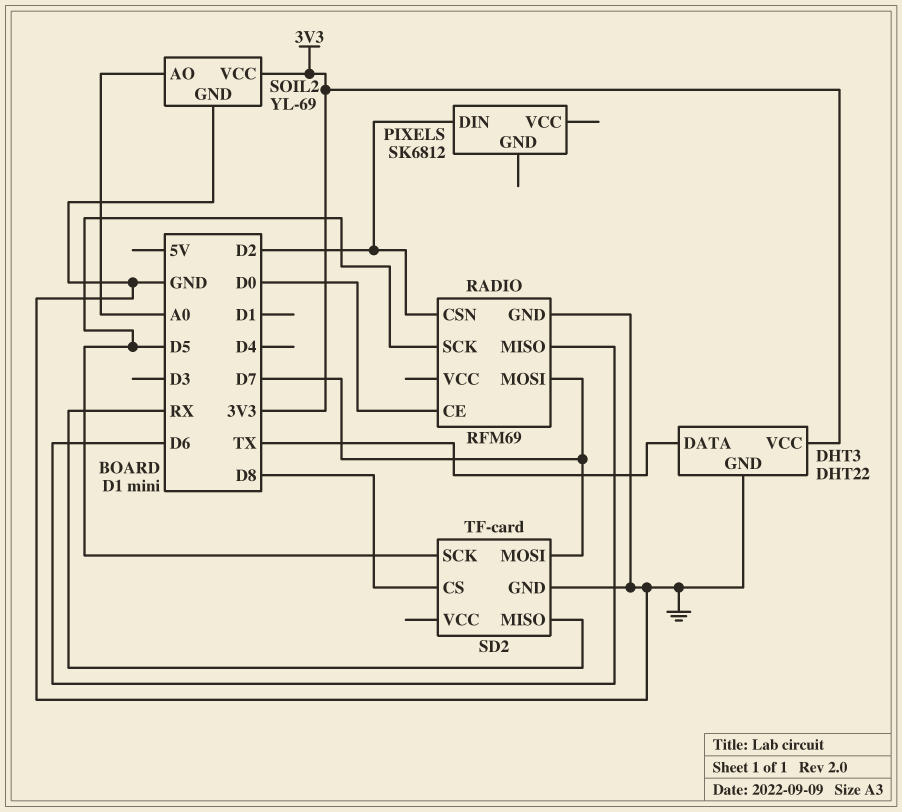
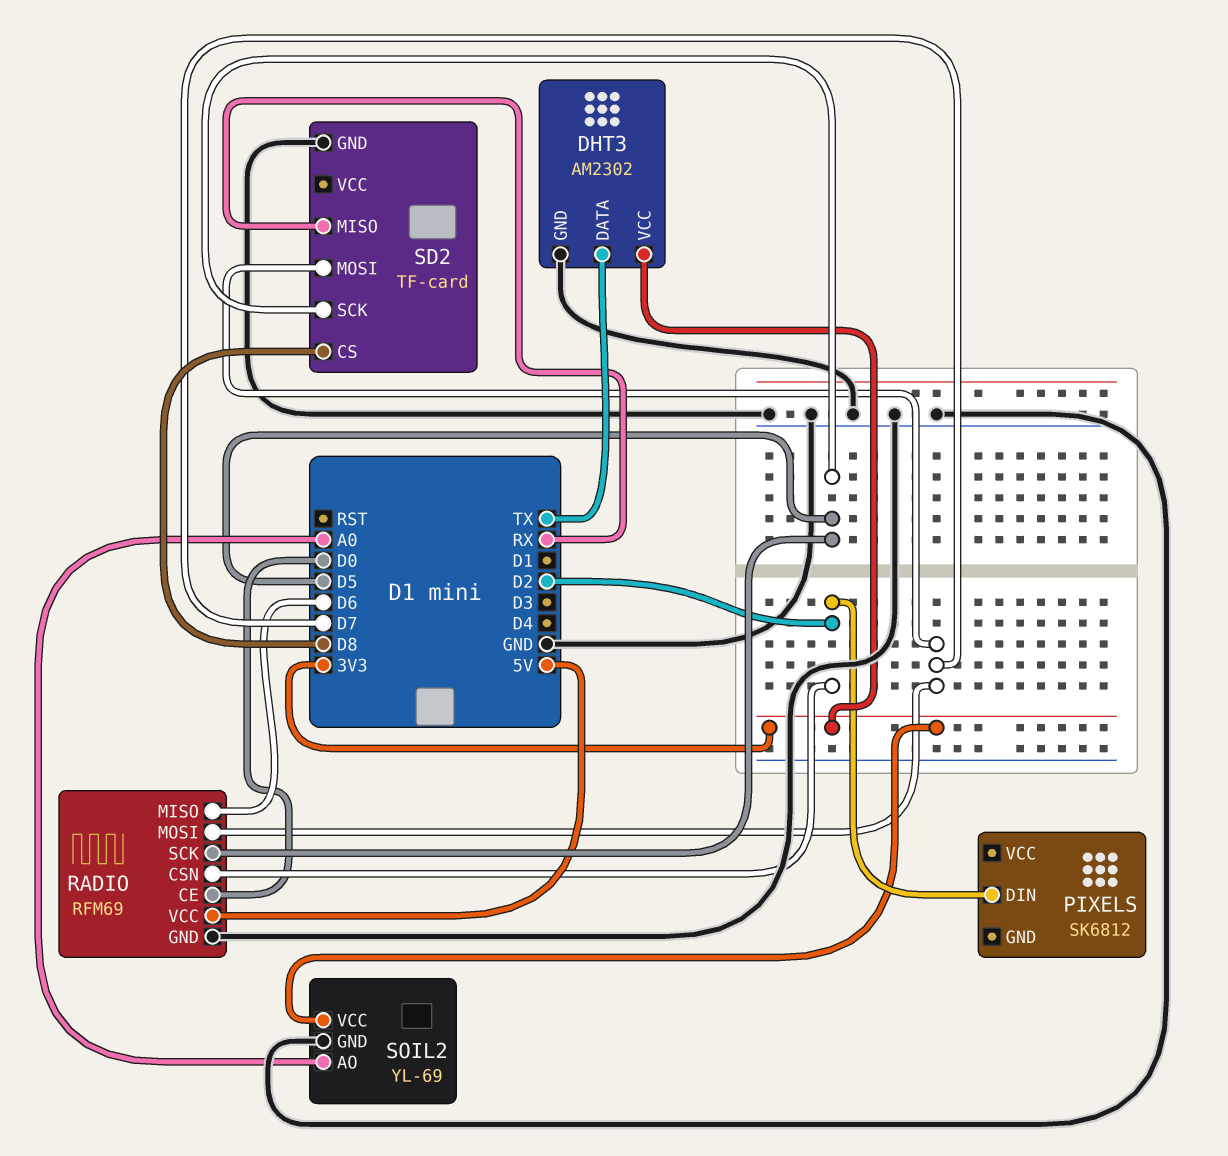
DHT3: DHT22 -> AM2302
RADIO pin VCC: none -> 5V

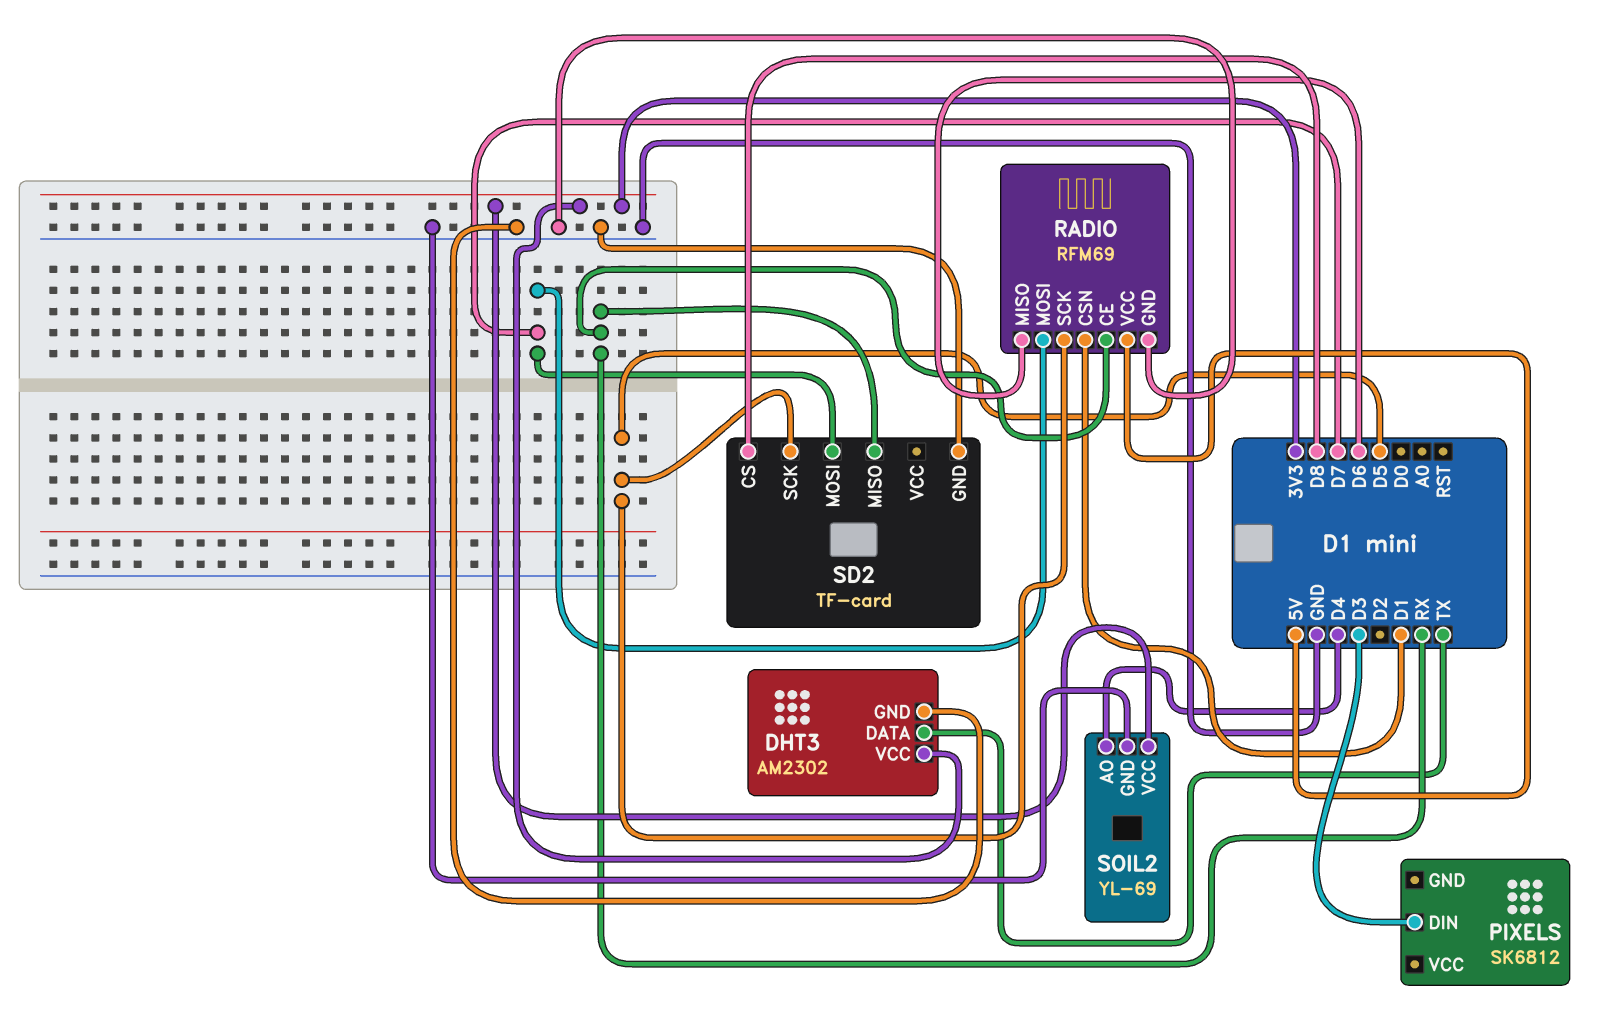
PIXELS pin DIN: D2 -> D3
RADIO pin CE: D0 -> RX
RADIO pin CSN: D2 -> D1
SOIL2 pin AO: A0 -> D4

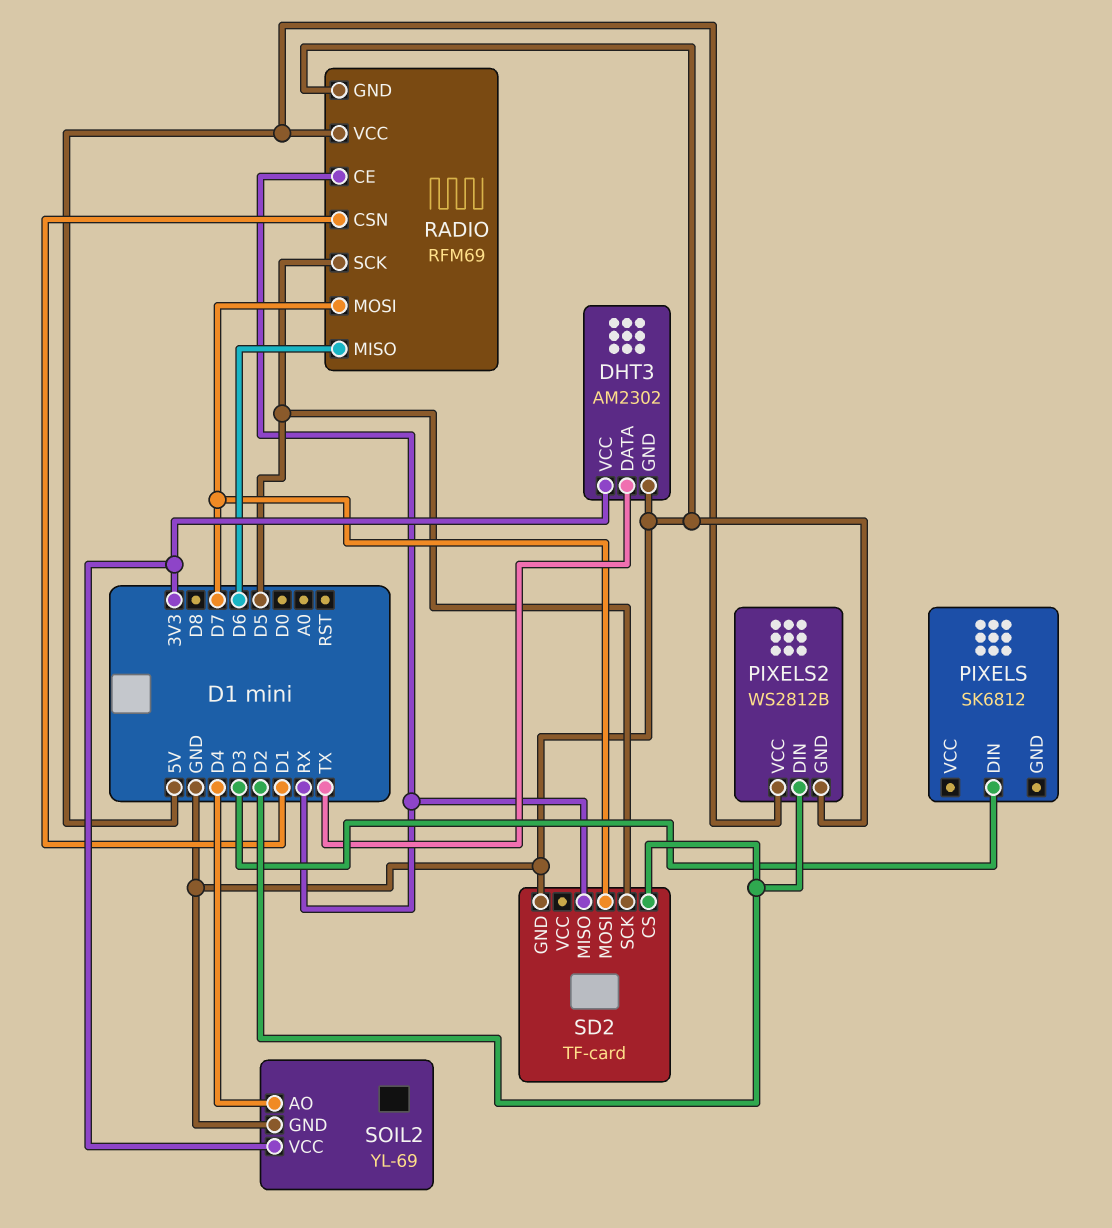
PIXELS2: none -> WS2812B
PIXELS2 pin DIN: none -> D2
PIXELS2 pin GND: none -> GND
PIXELS2 pin VCC: none -> 5V
SD2 pin CS: D8 -> D2

